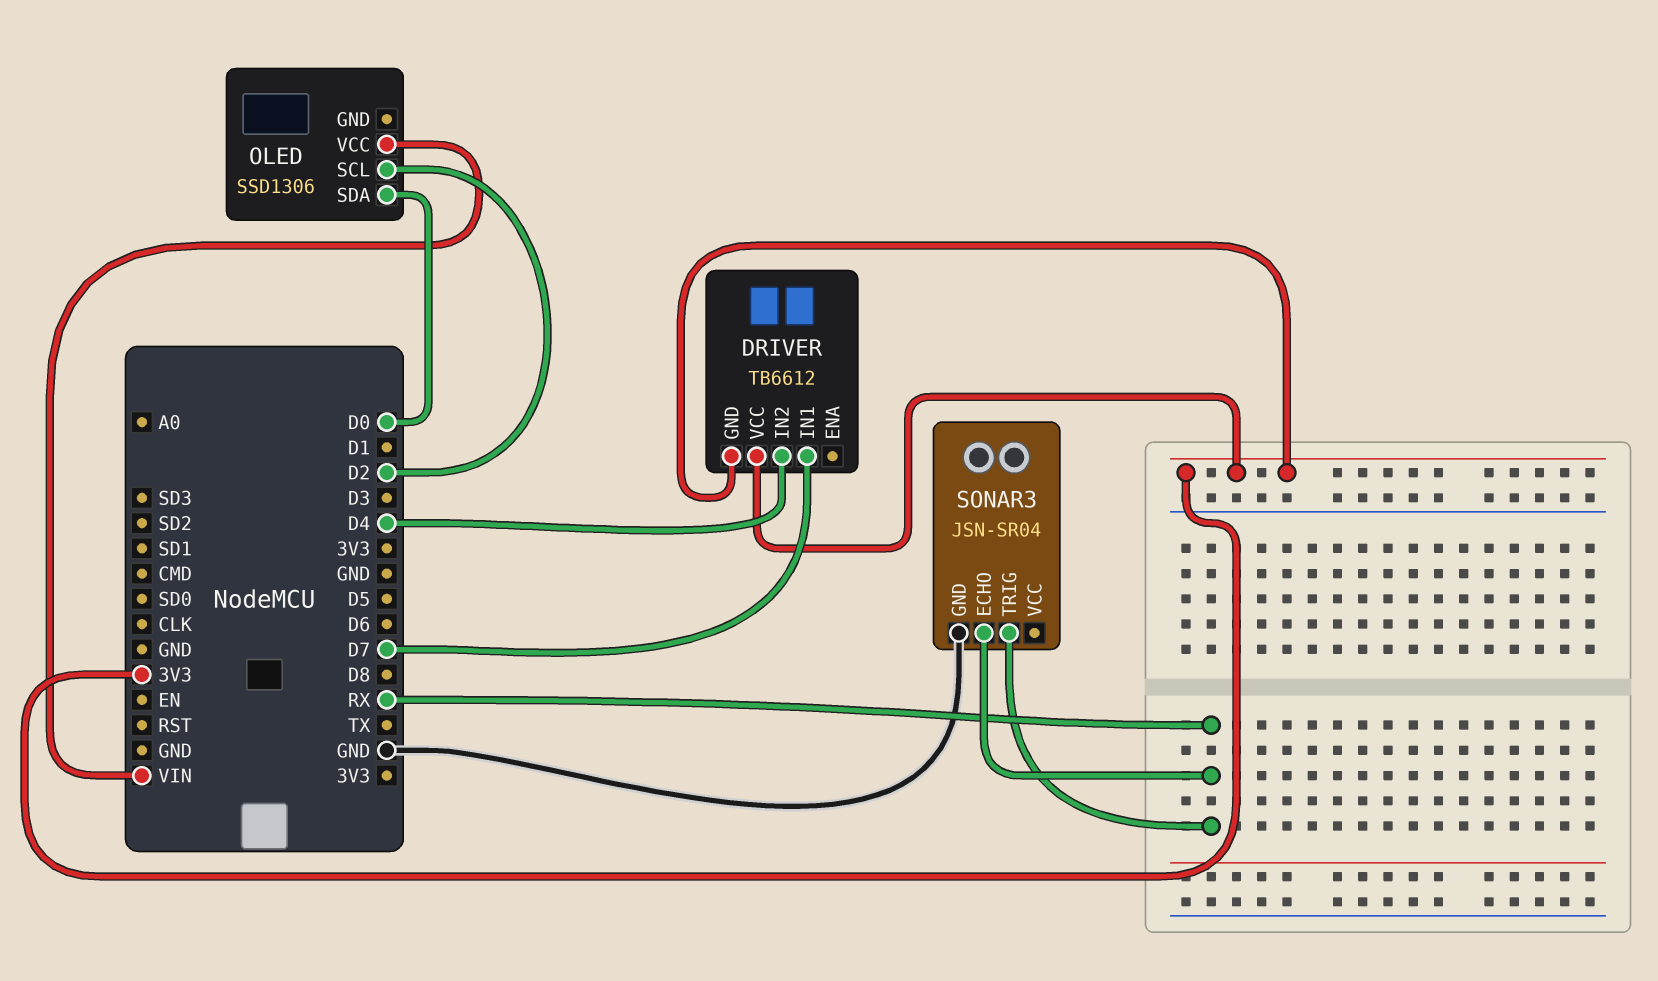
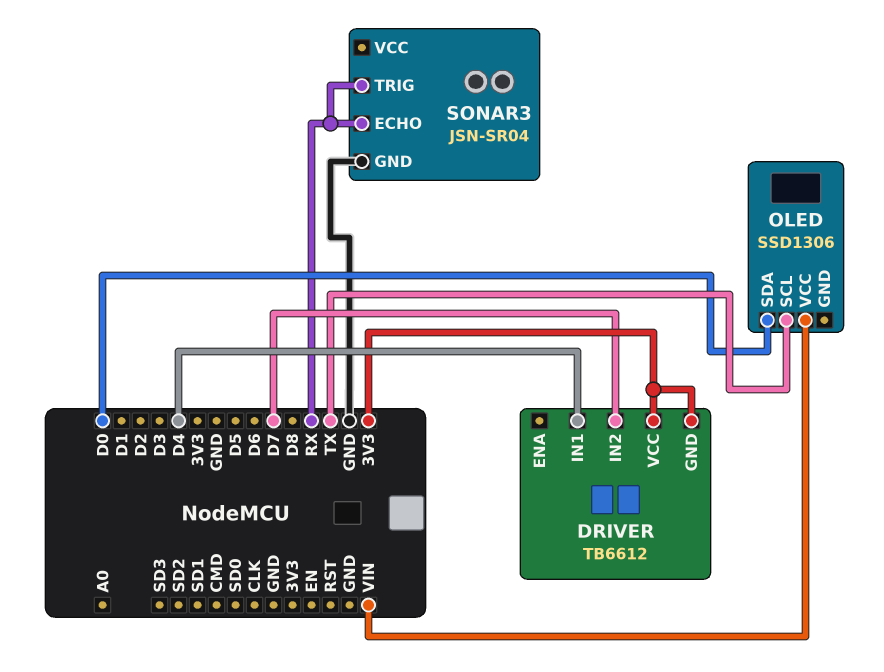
DRIVER pin IN1: D7 -> D4
DRIVER pin IN2: D4 -> D7
OLED pin SCL: D2 -> TX

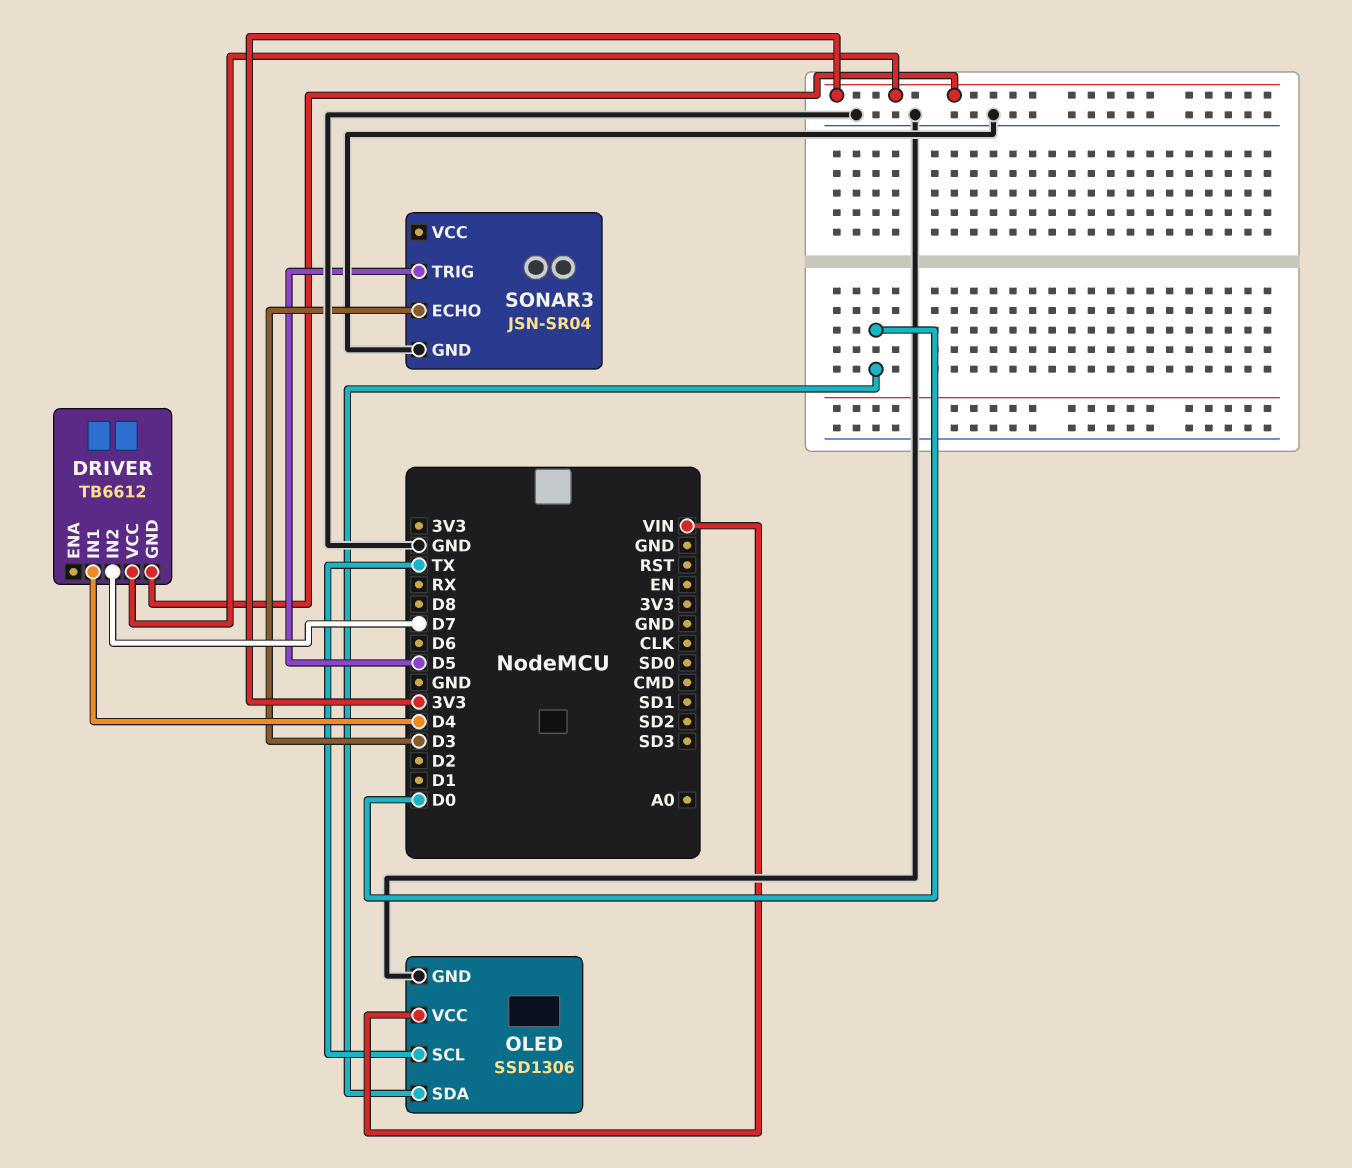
OLED pin GND: none -> GND
SONAR3 pin ECHO: RX -> D3
SONAR3 pin TRIG: RX -> D5

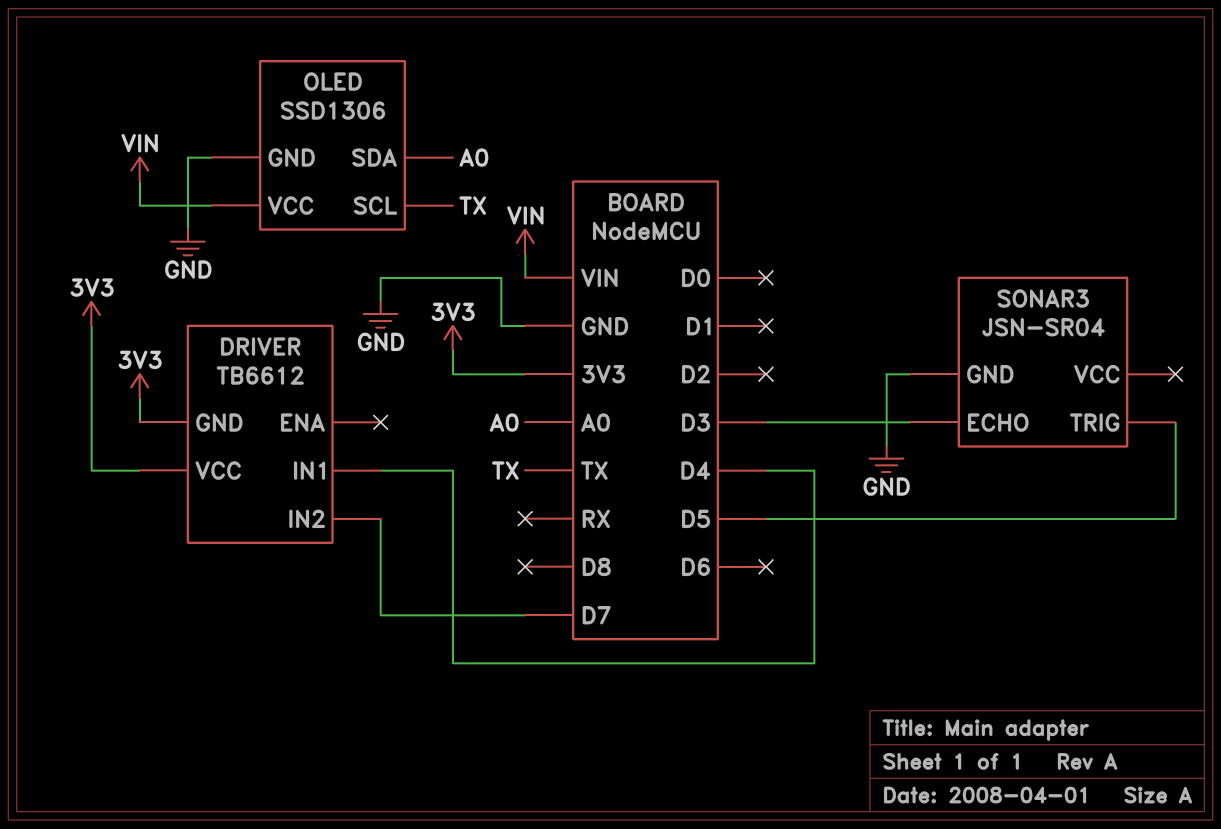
OLED pin SDA: D0 -> A0

